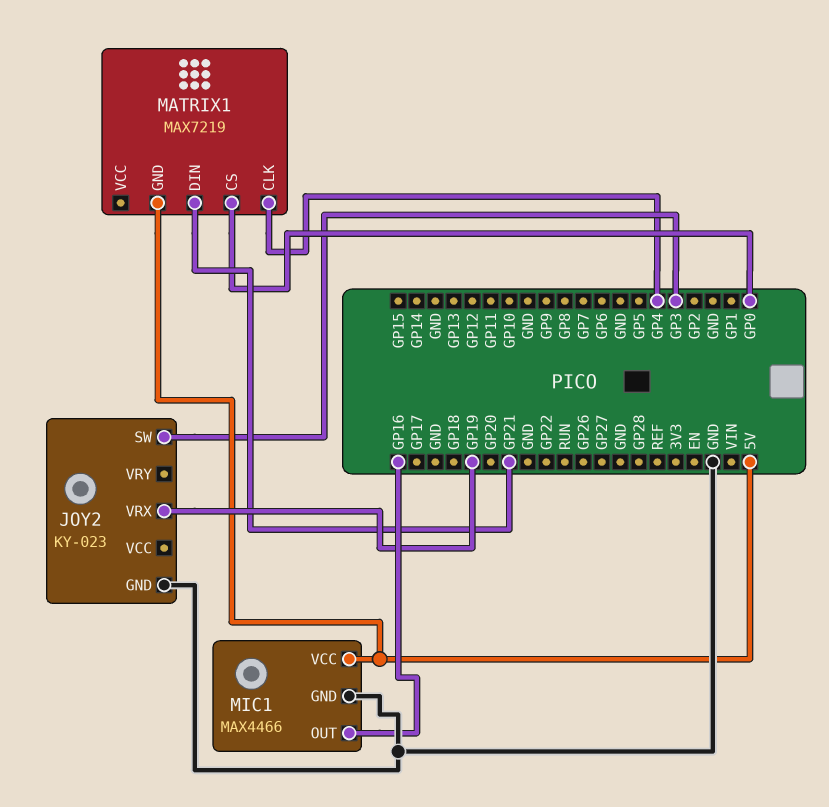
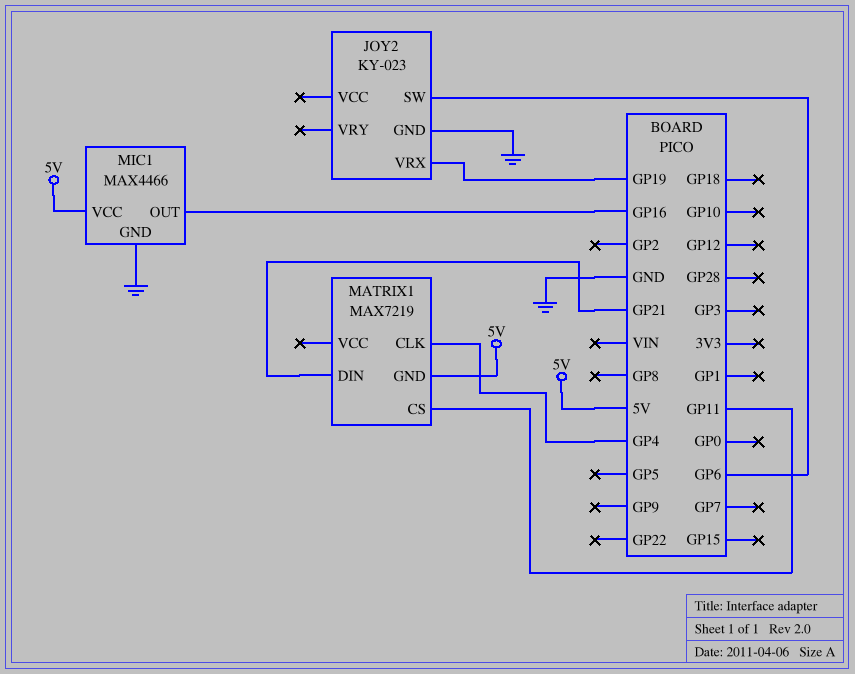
JOY2 pin SW: GP3 -> GP6
MATRIX1 pin CS: GP0 -> GP11

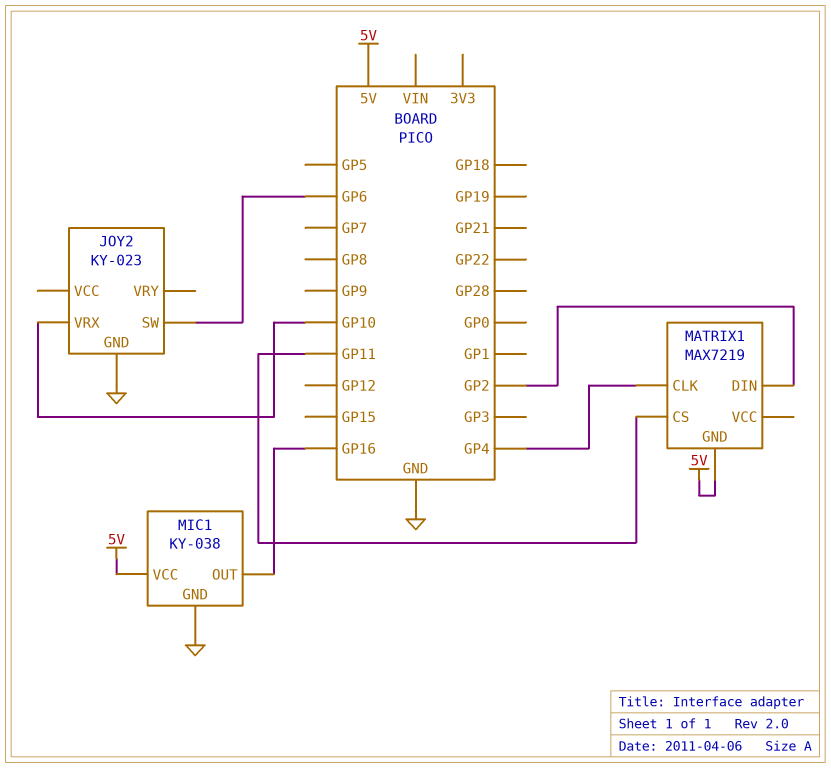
JOY2 pin VRX: GP19 -> GP10
MATRIX1 pin DIN: GP21 -> GP2
MIC1: MAX4466 -> KY-038

